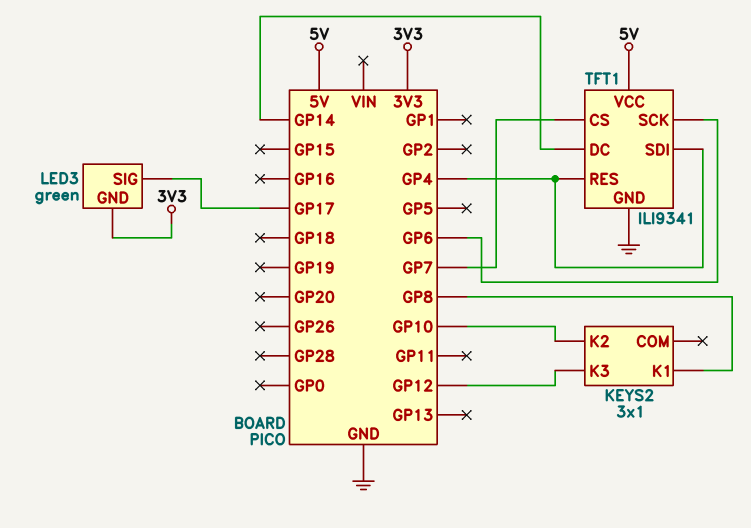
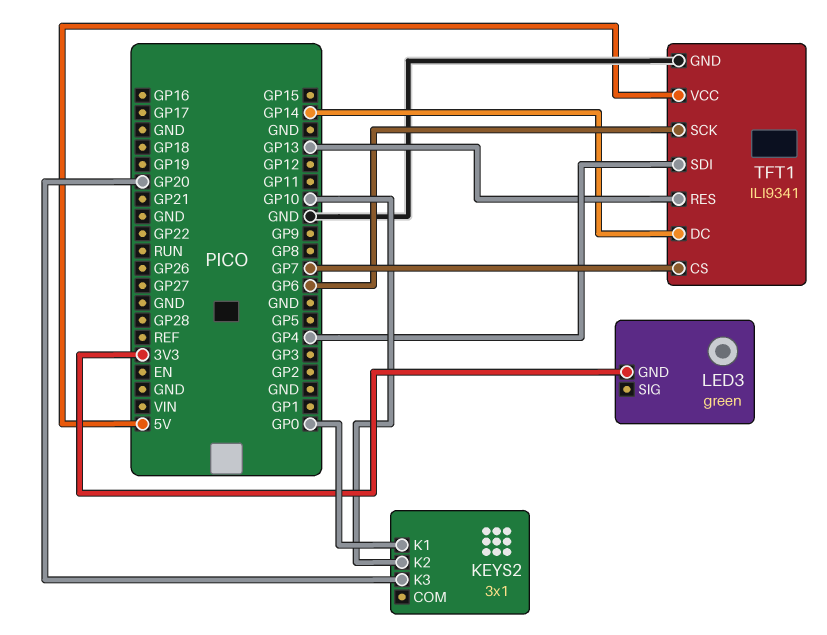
KEYS2 pin K1: GP8 -> GP0
KEYS2 pin K3: GP12 -> GP20
LED3 pin SIG: GP17 -> none
TFT1 pin RES: GP4 -> GP13

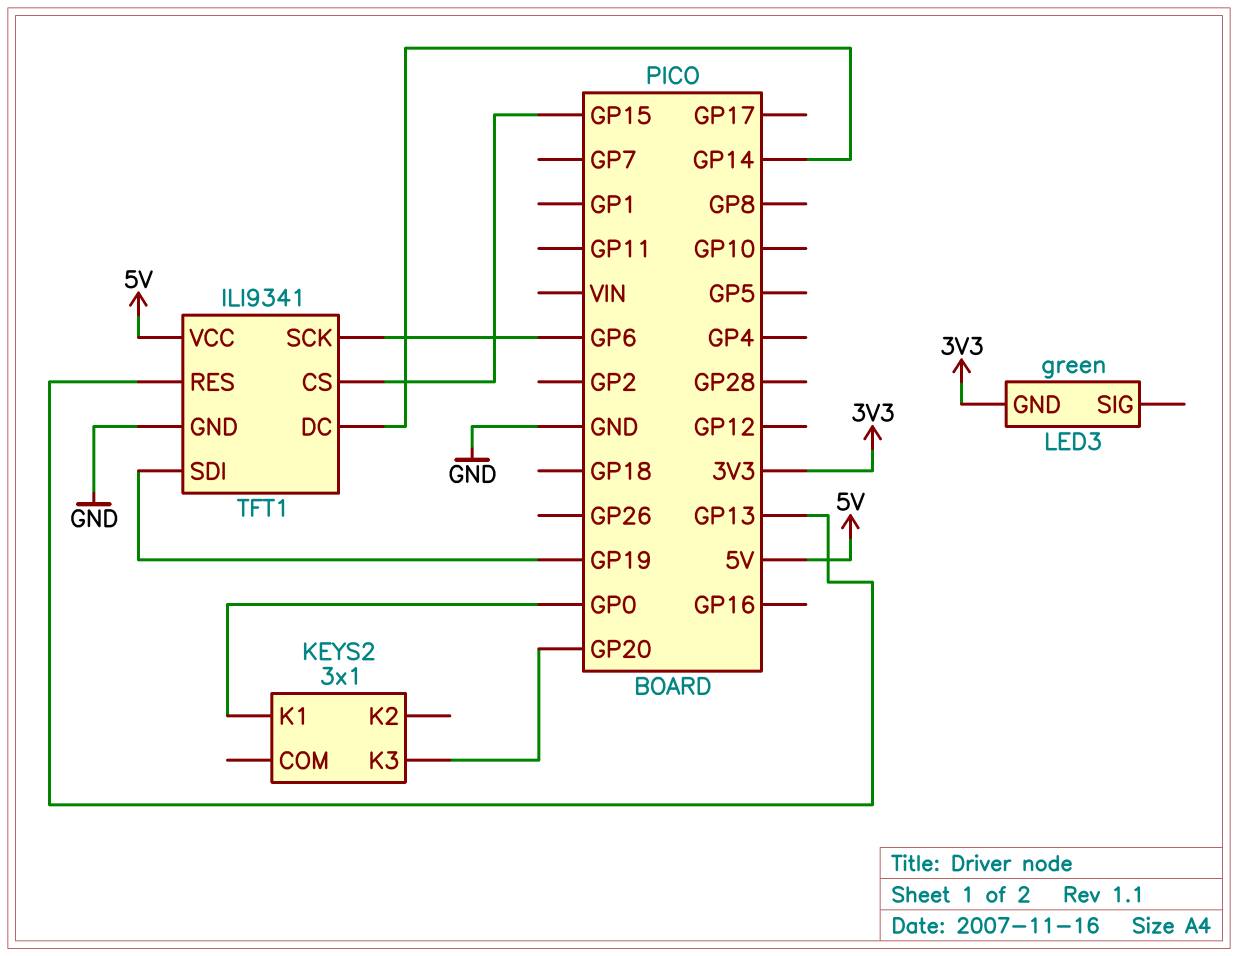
KEYS2 pin K2: GP10 -> none
TFT1 pin CS: GP7 -> GP15
TFT1 pin SDI: GP4 -> GP19

